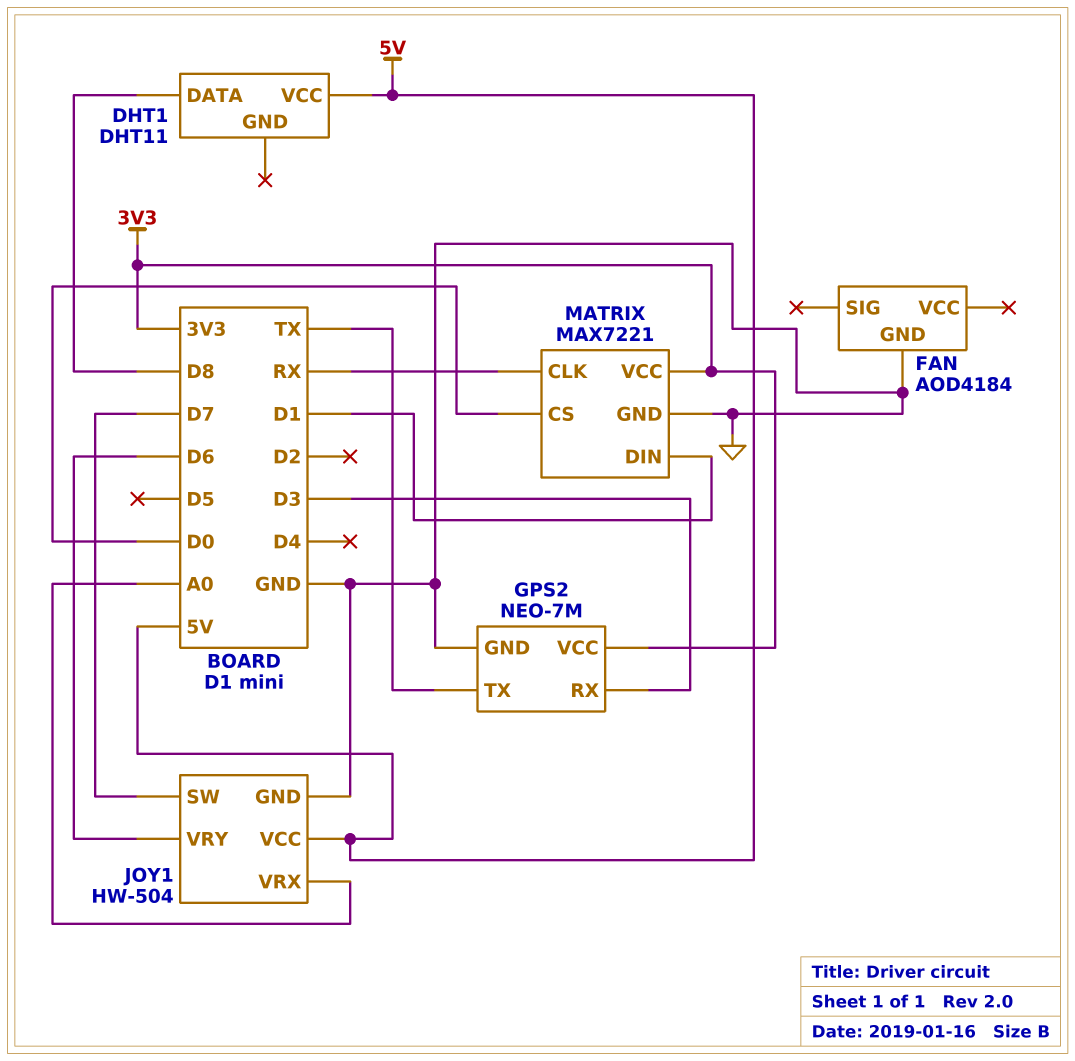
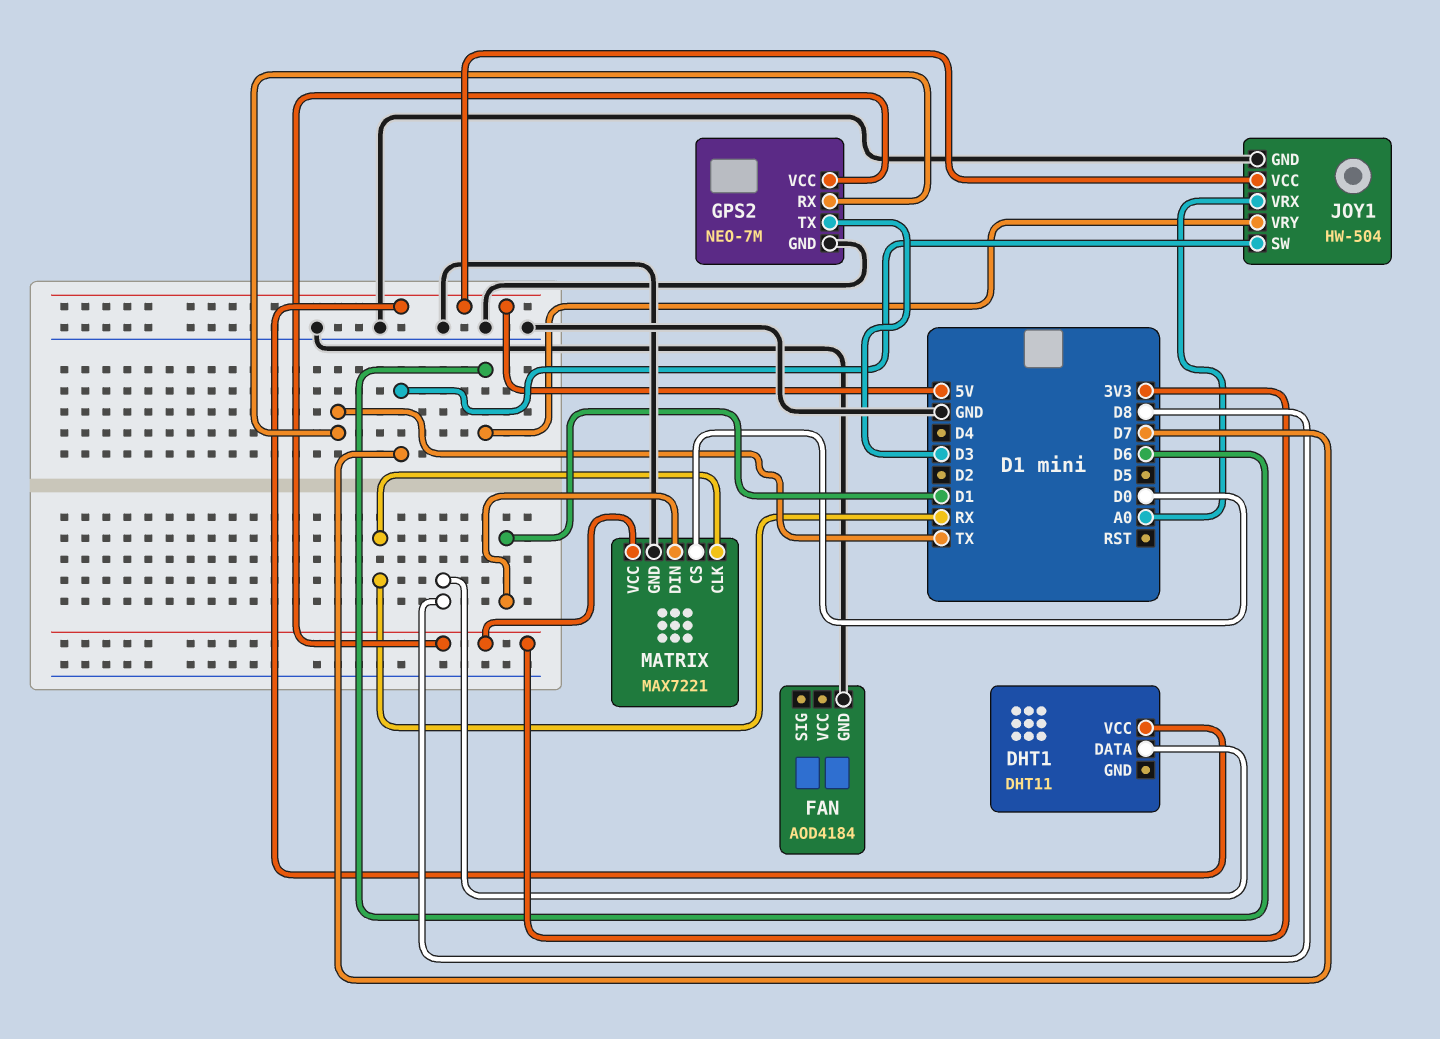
GPS2 pin RX: D3 -> TX
GPS2 pin TX: TX -> D3

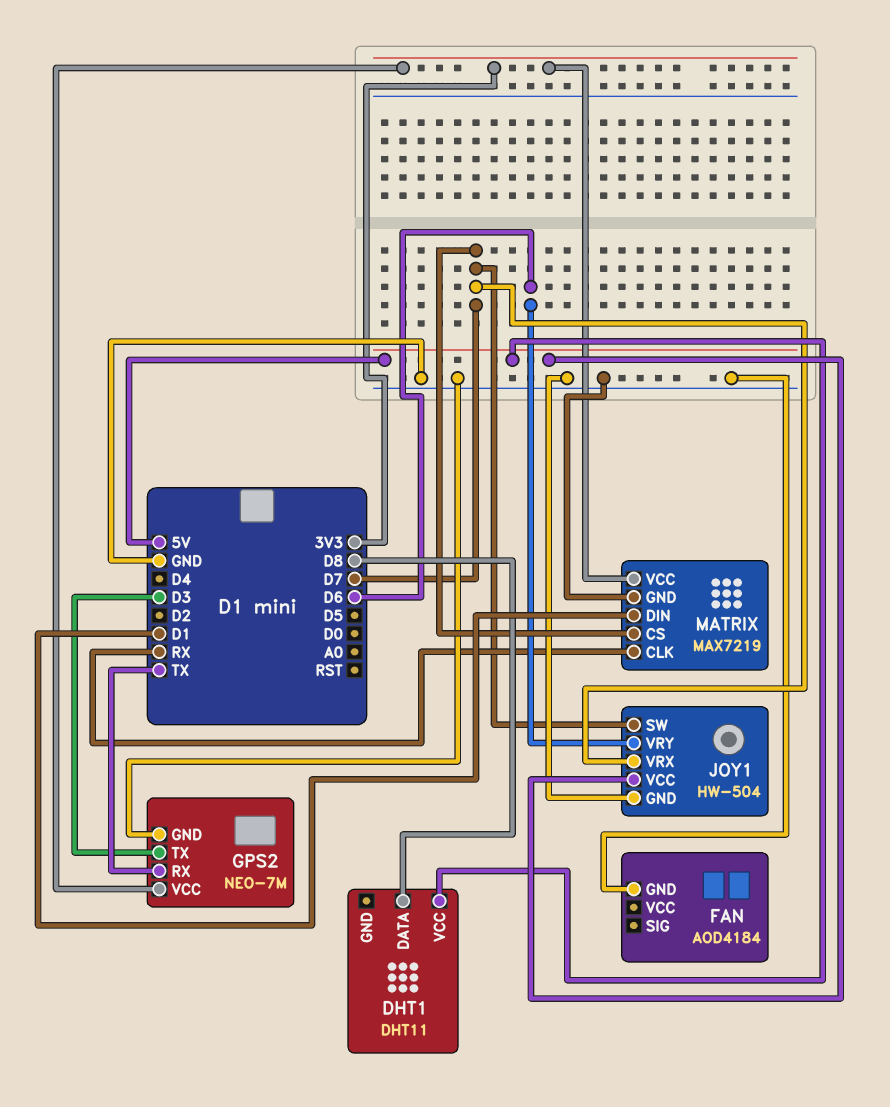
JOY1 pin VRX: A0 -> D7
MATRIX: MAX7221 -> MAX7219
MATRIX pin CS: D0 -> D7

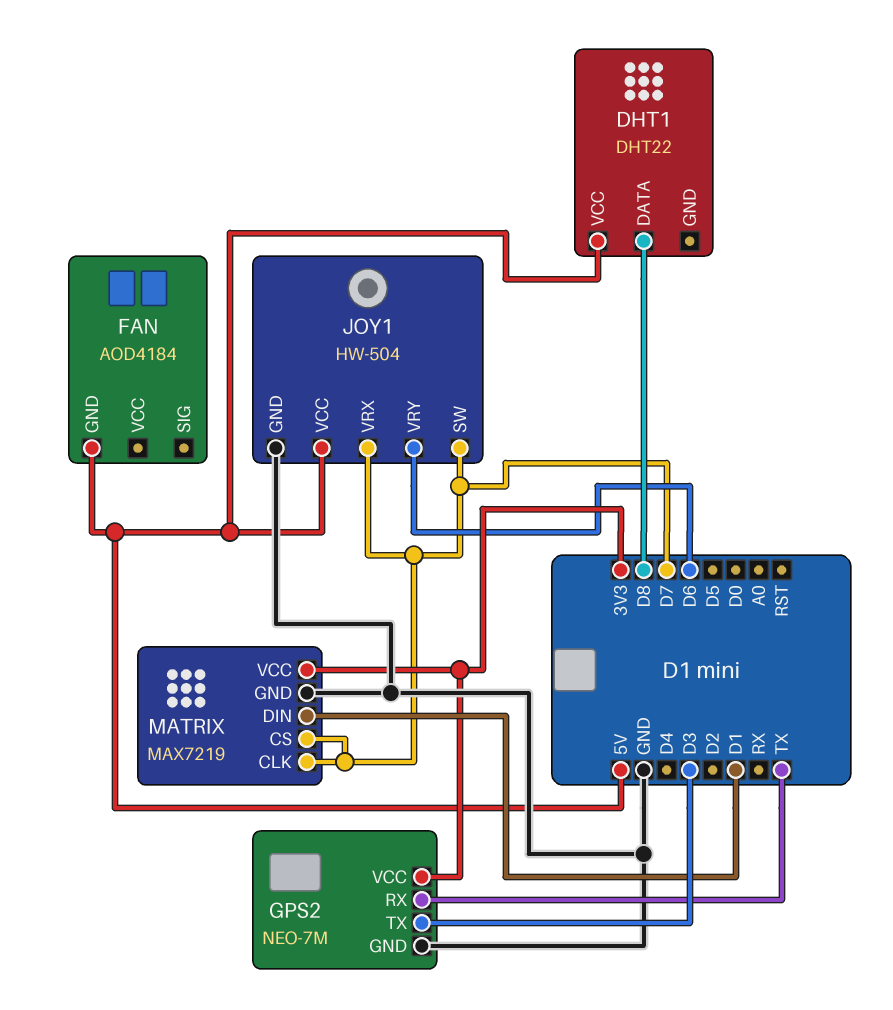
DHT1: DHT11 -> DHT22
FAN pin GND: GND -> 5V
MATRIX pin CLK: RX -> D7

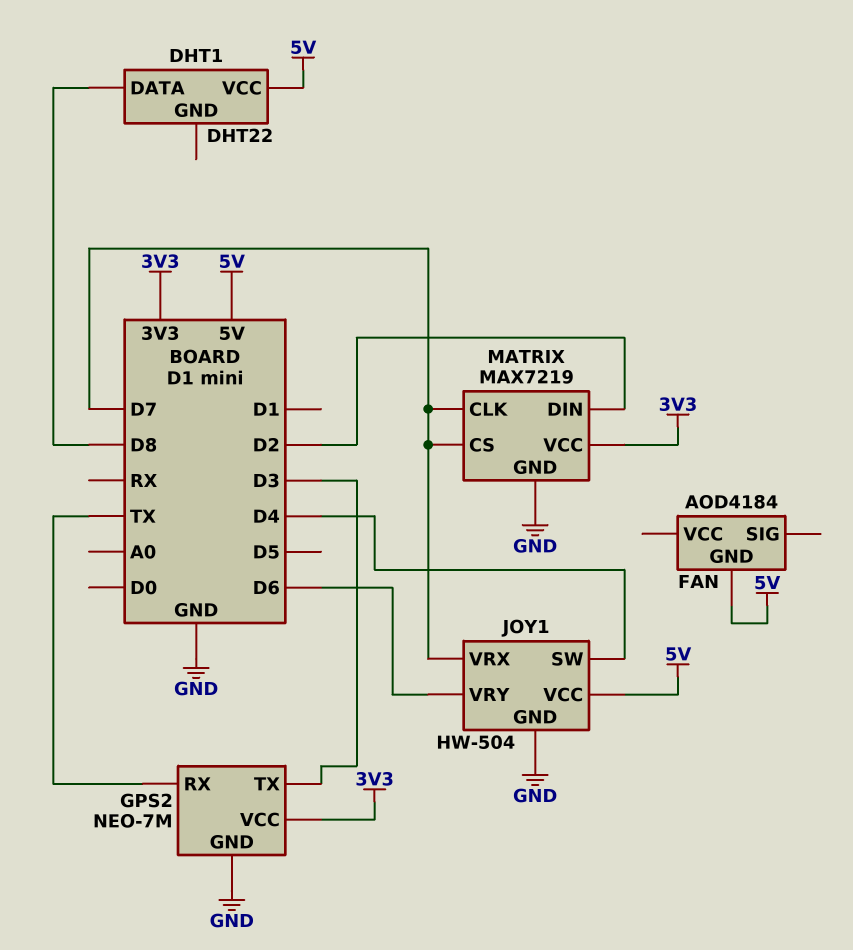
JOY1 pin SW: D7 -> D4
MATRIX pin DIN: D1 -> D2

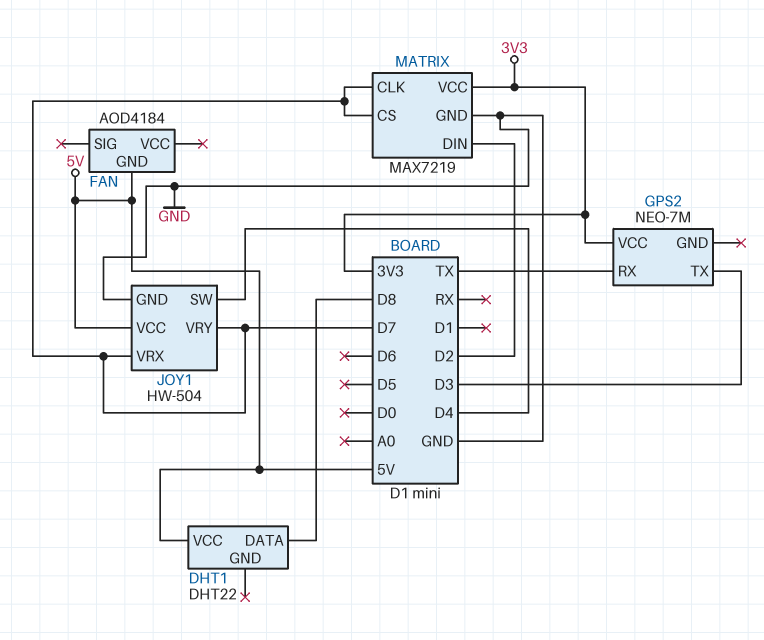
GPS2 pin GND: GND -> none
JOY1 pin VRY: D6 -> D7

